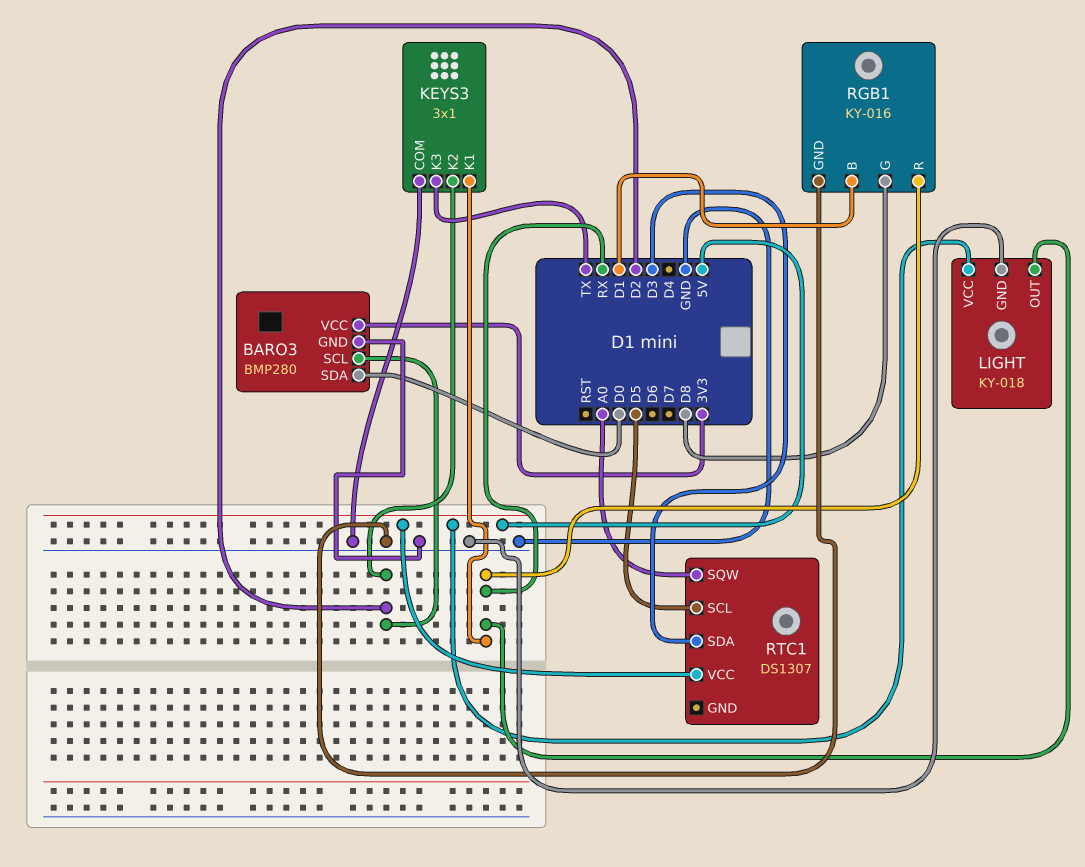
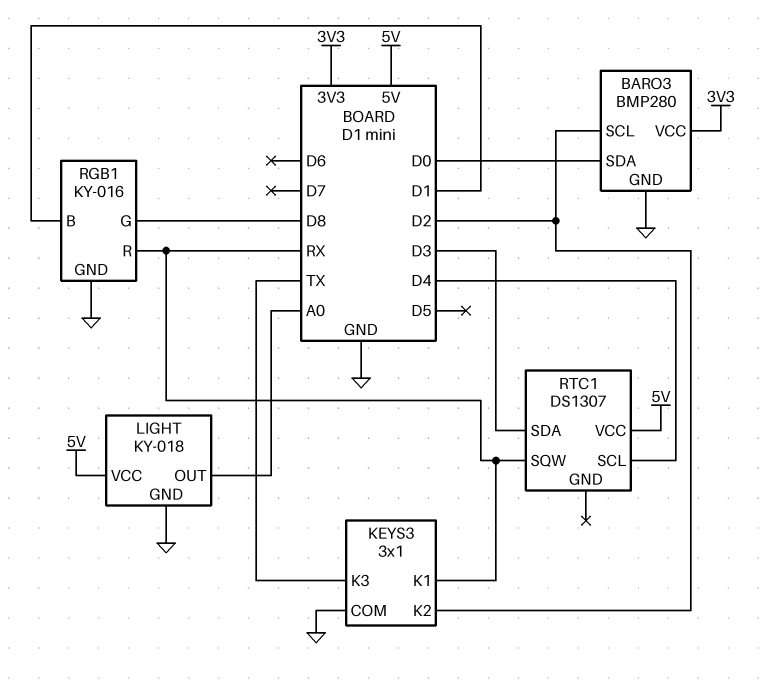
LIGHT pin OUT: RX -> A0
RTC1 pin SCL: D5 -> D4
RTC1 pin SQW: A0 -> RX

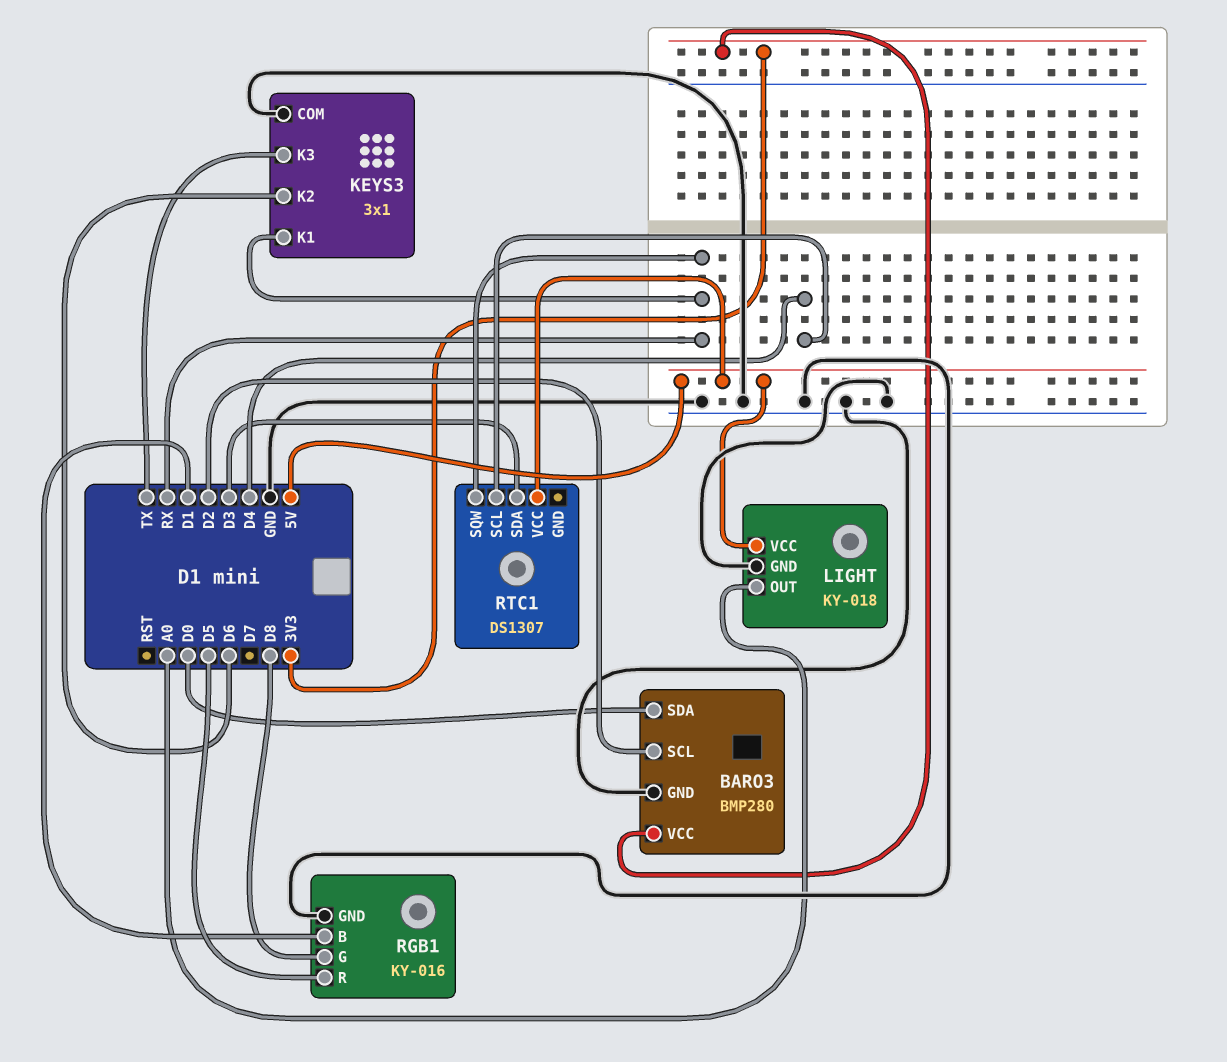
KEYS3 pin K2: D2 -> D6
RGB1 pin R: RX -> D5

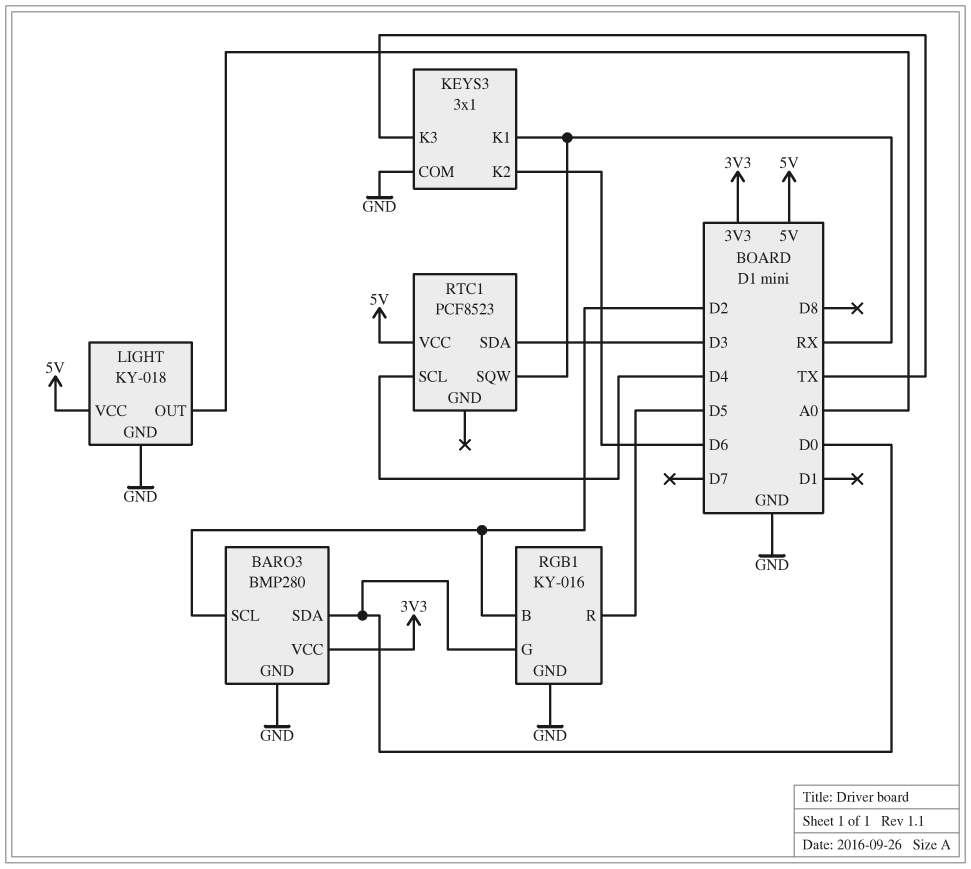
RGB1 pin B: D1 -> D2
RGB1 pin G: D8 -> D0
RTC1: DS1307 -> PCF8523

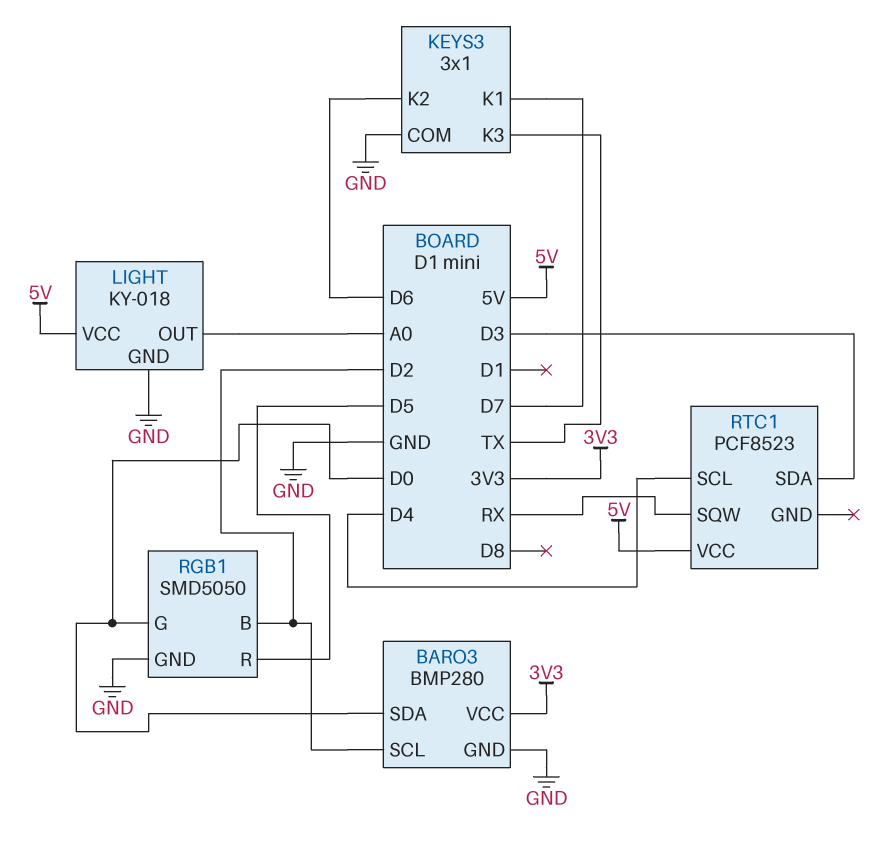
KEYS3 pin K1: RX -> D7
RGB1: KY-016 -> SMD5050

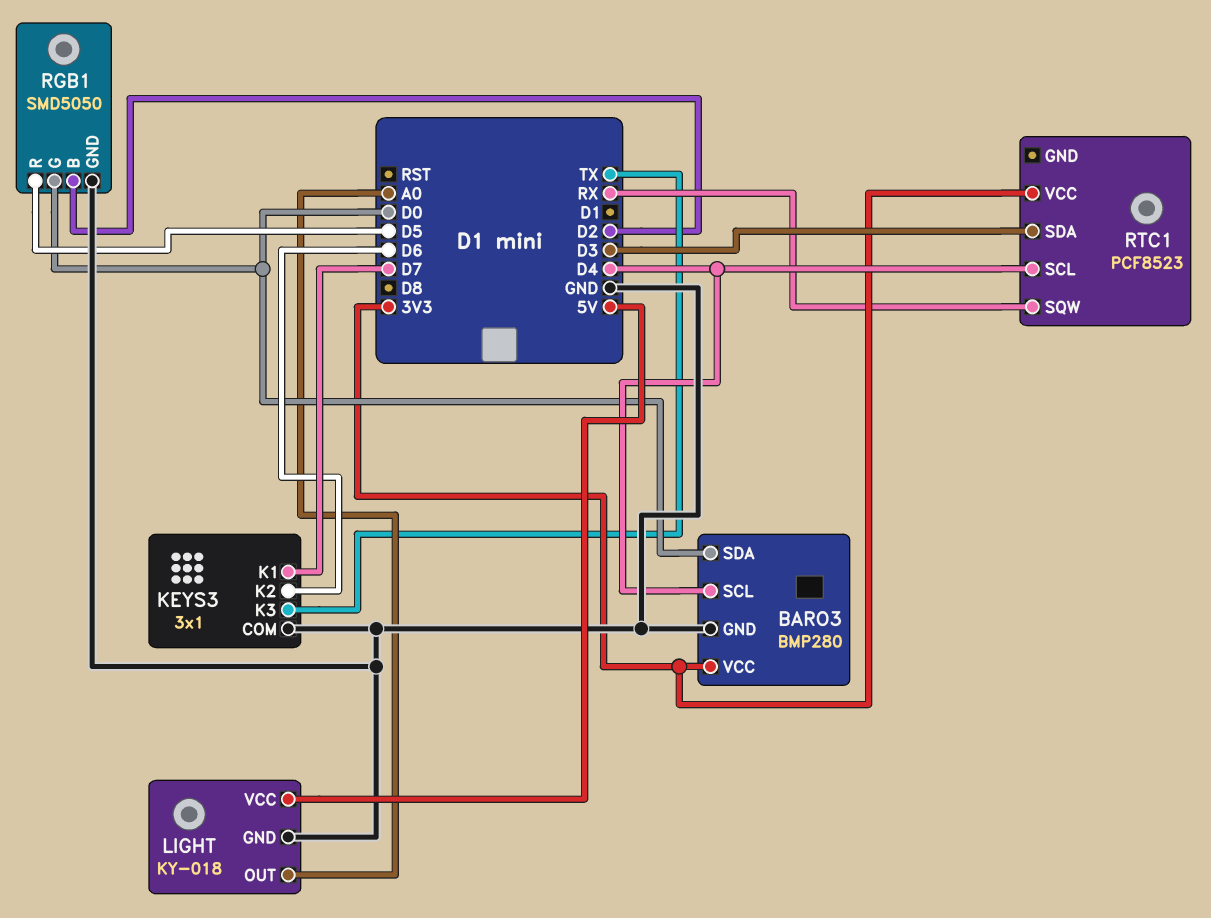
BARO3 pin SCL: D2 -> D4
RTC1 pin VCC: 5V -> 3V3

